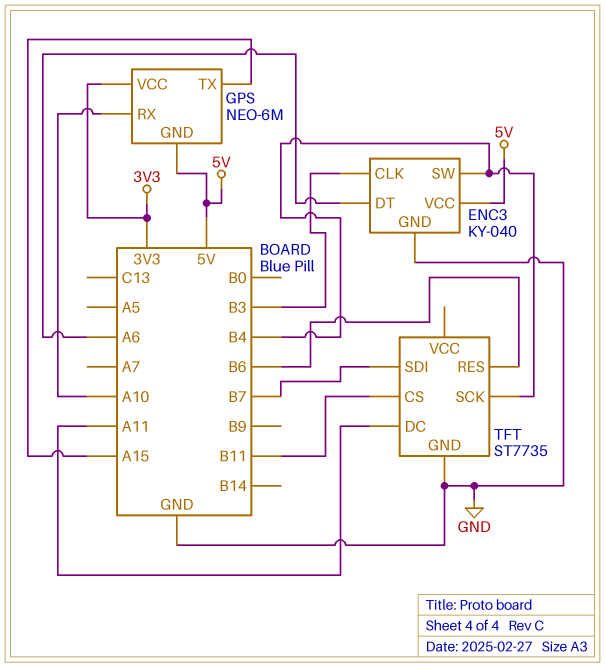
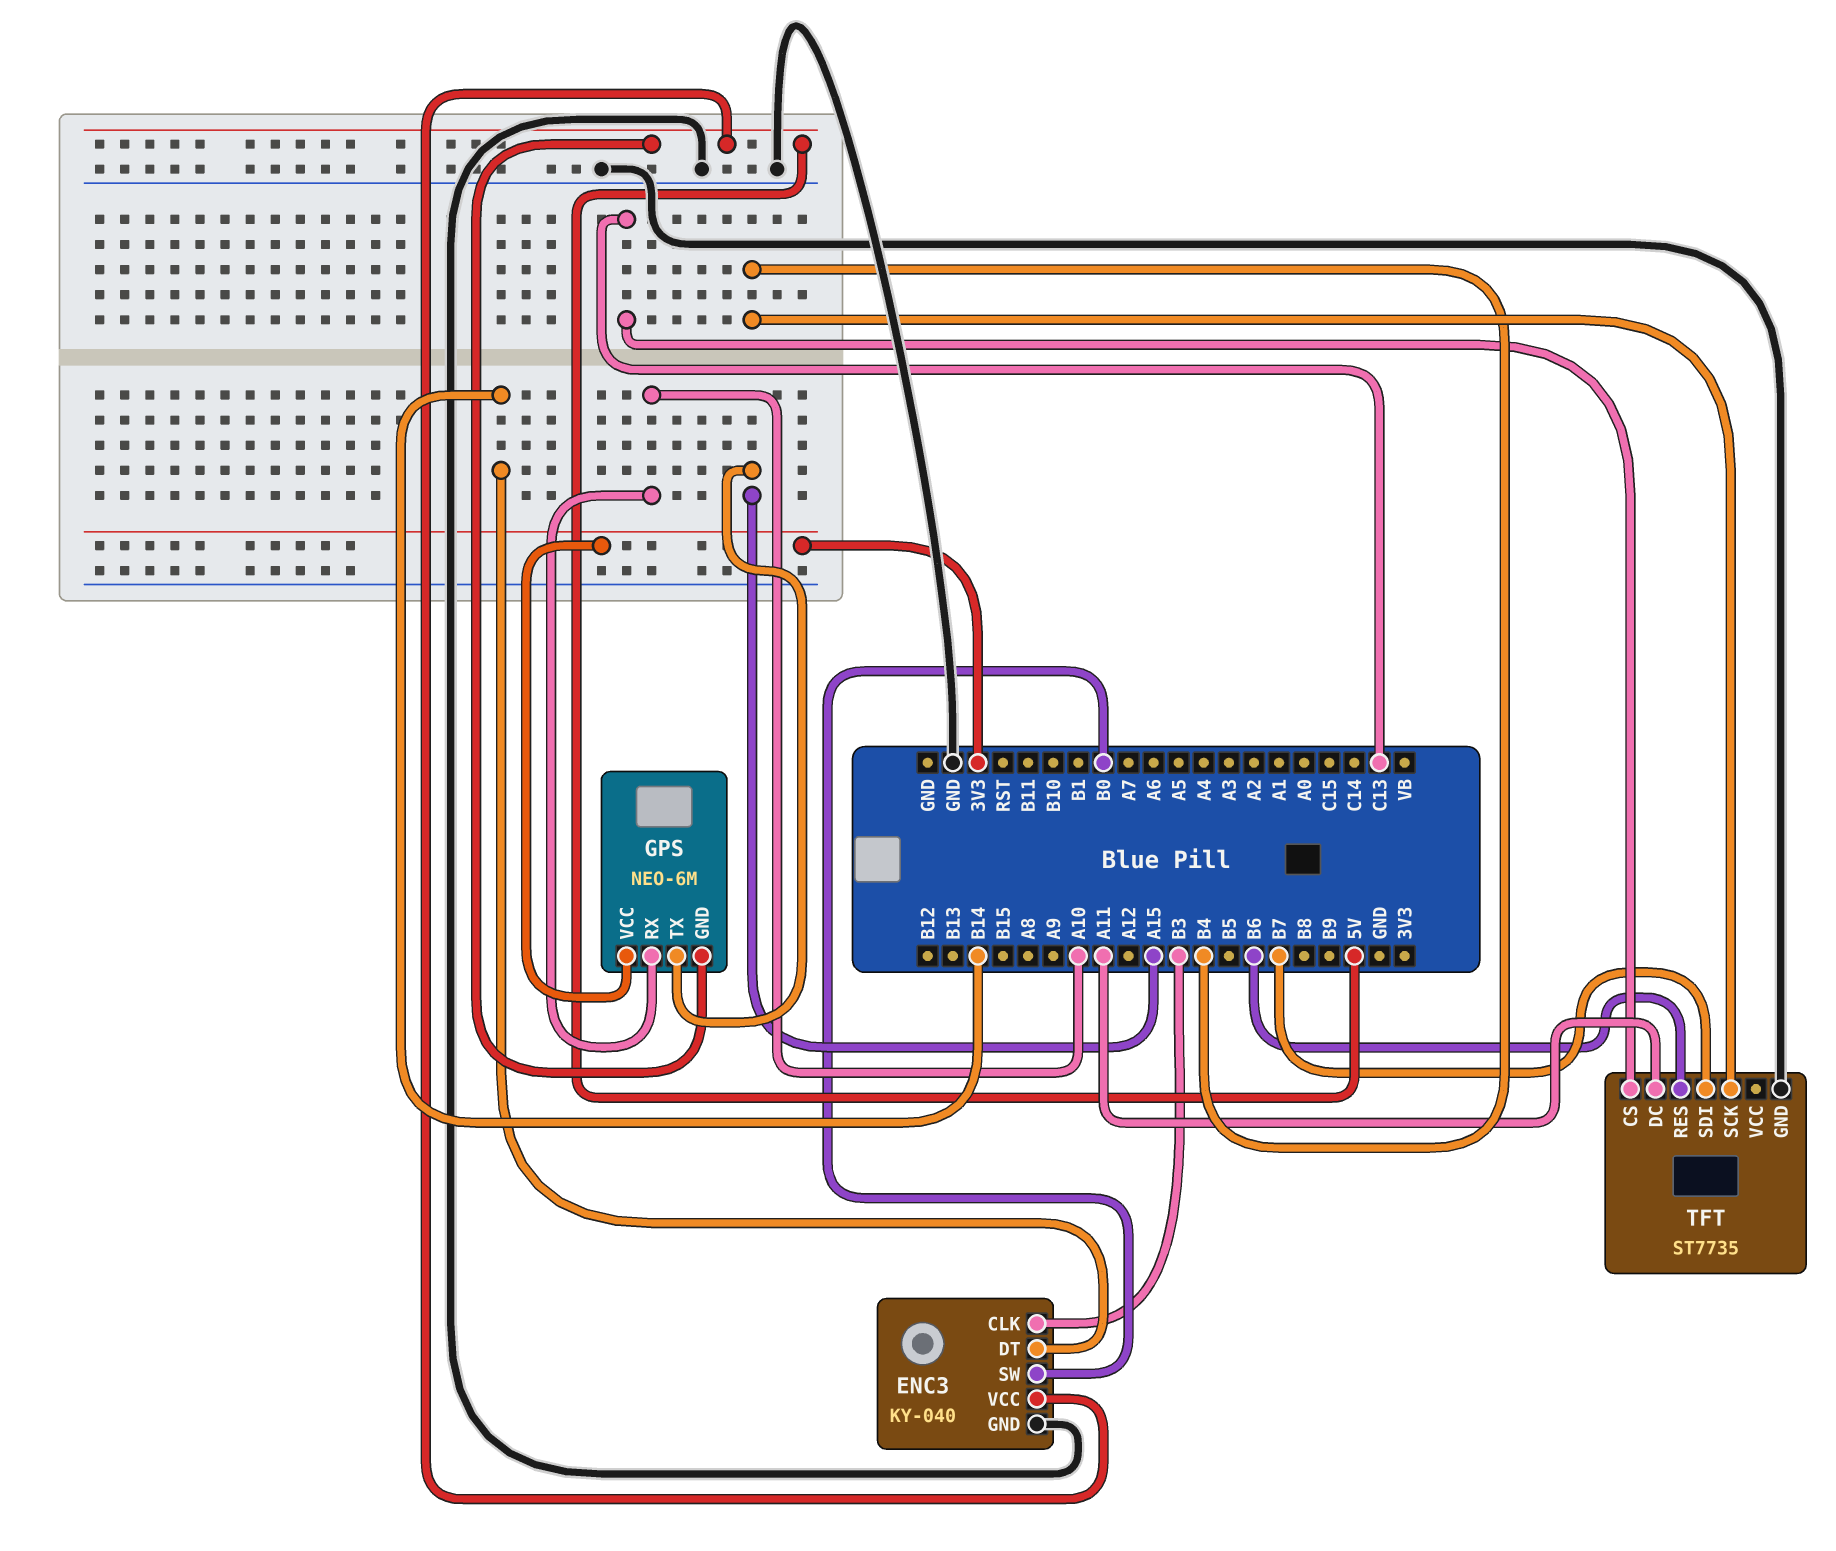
ENC3 pin DT: A6 -> B14
ENC3 pin SW: B4 -> B0
TFT pin CS: B11 -> C13

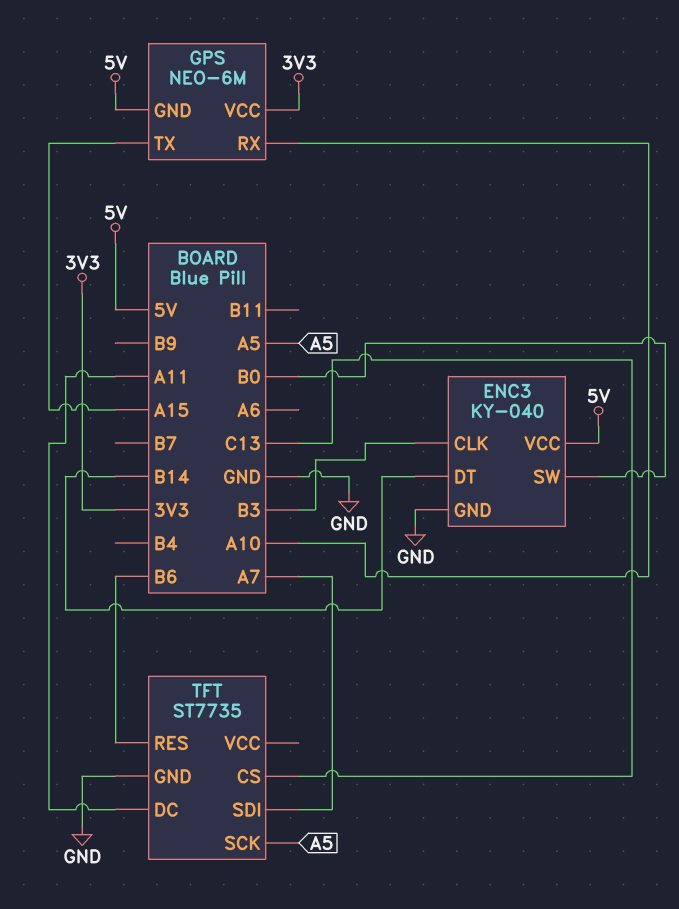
TFT pin SCK: B4 -> A5
TFT pin SDI: B7 -> A7

